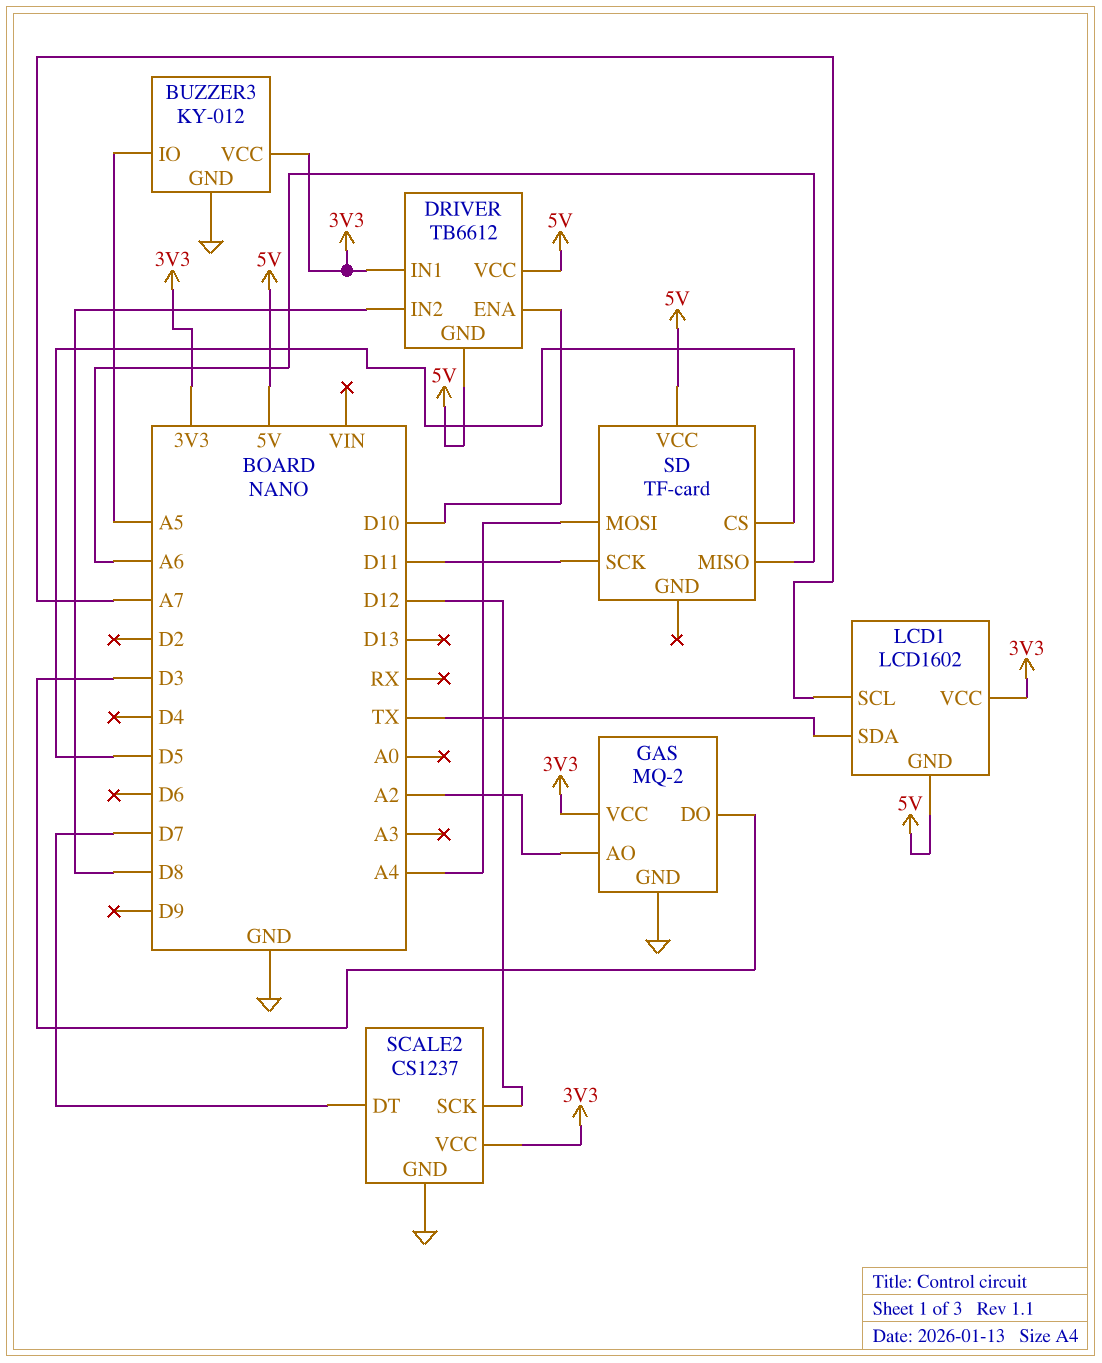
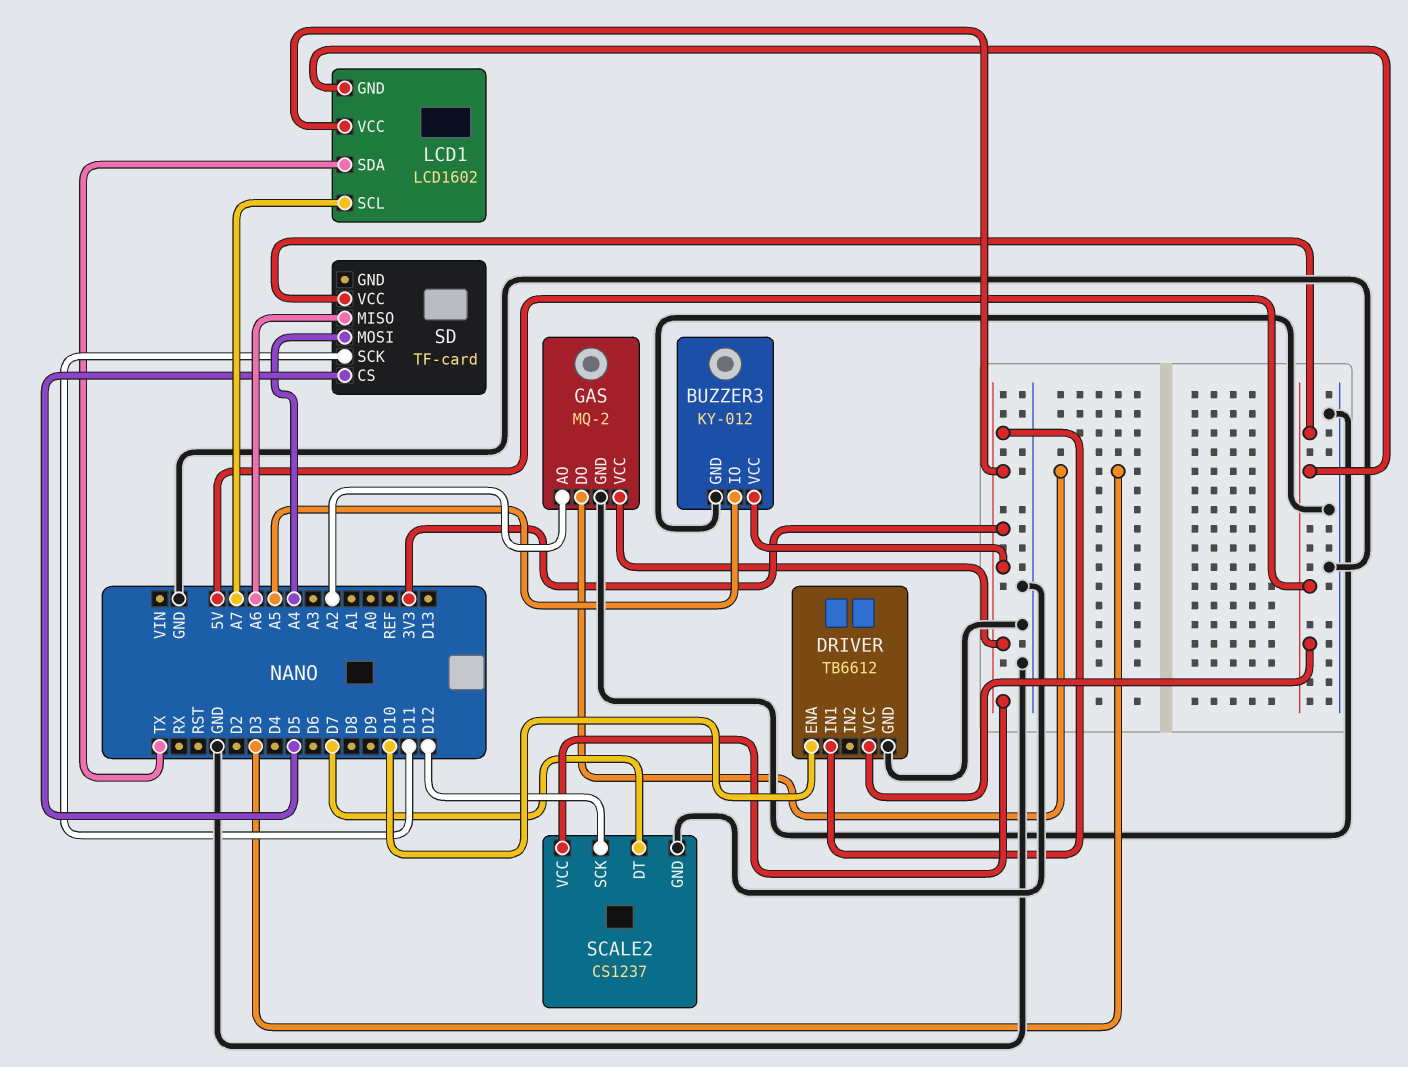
DRIVER pin GND: 5V -> GND
DRIVER pin IN2: D8 -> none

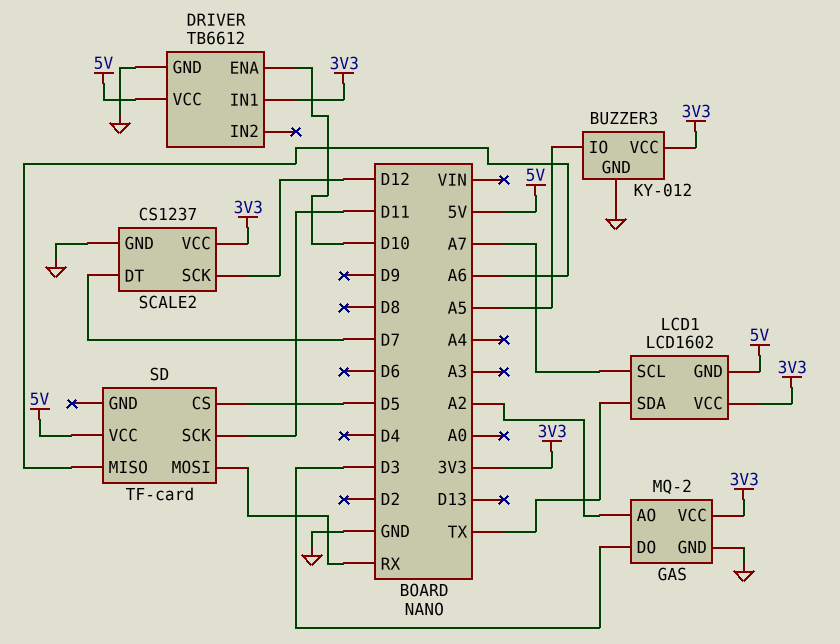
SD pin MOSI: A4 -> RX

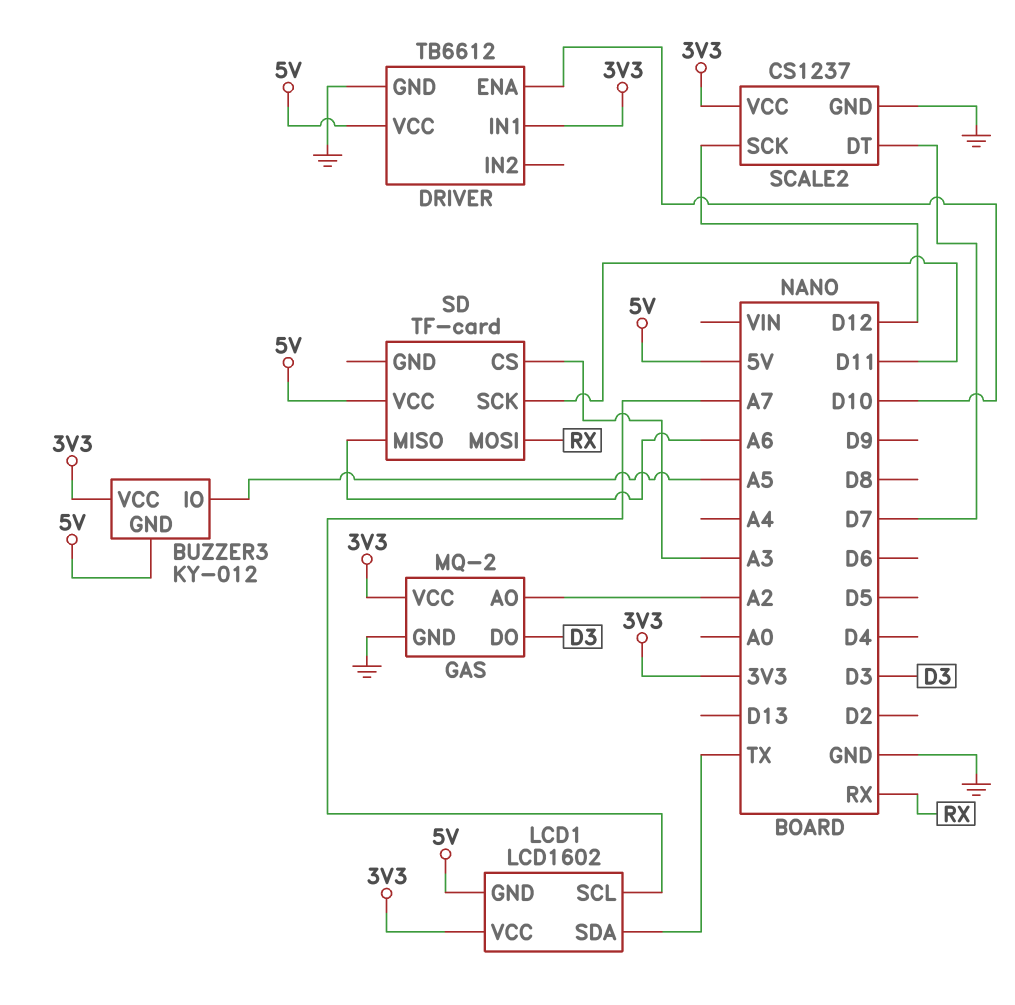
BUZZER3 pin GND: GND -> 5V
SD pin CS: D5 -> A3

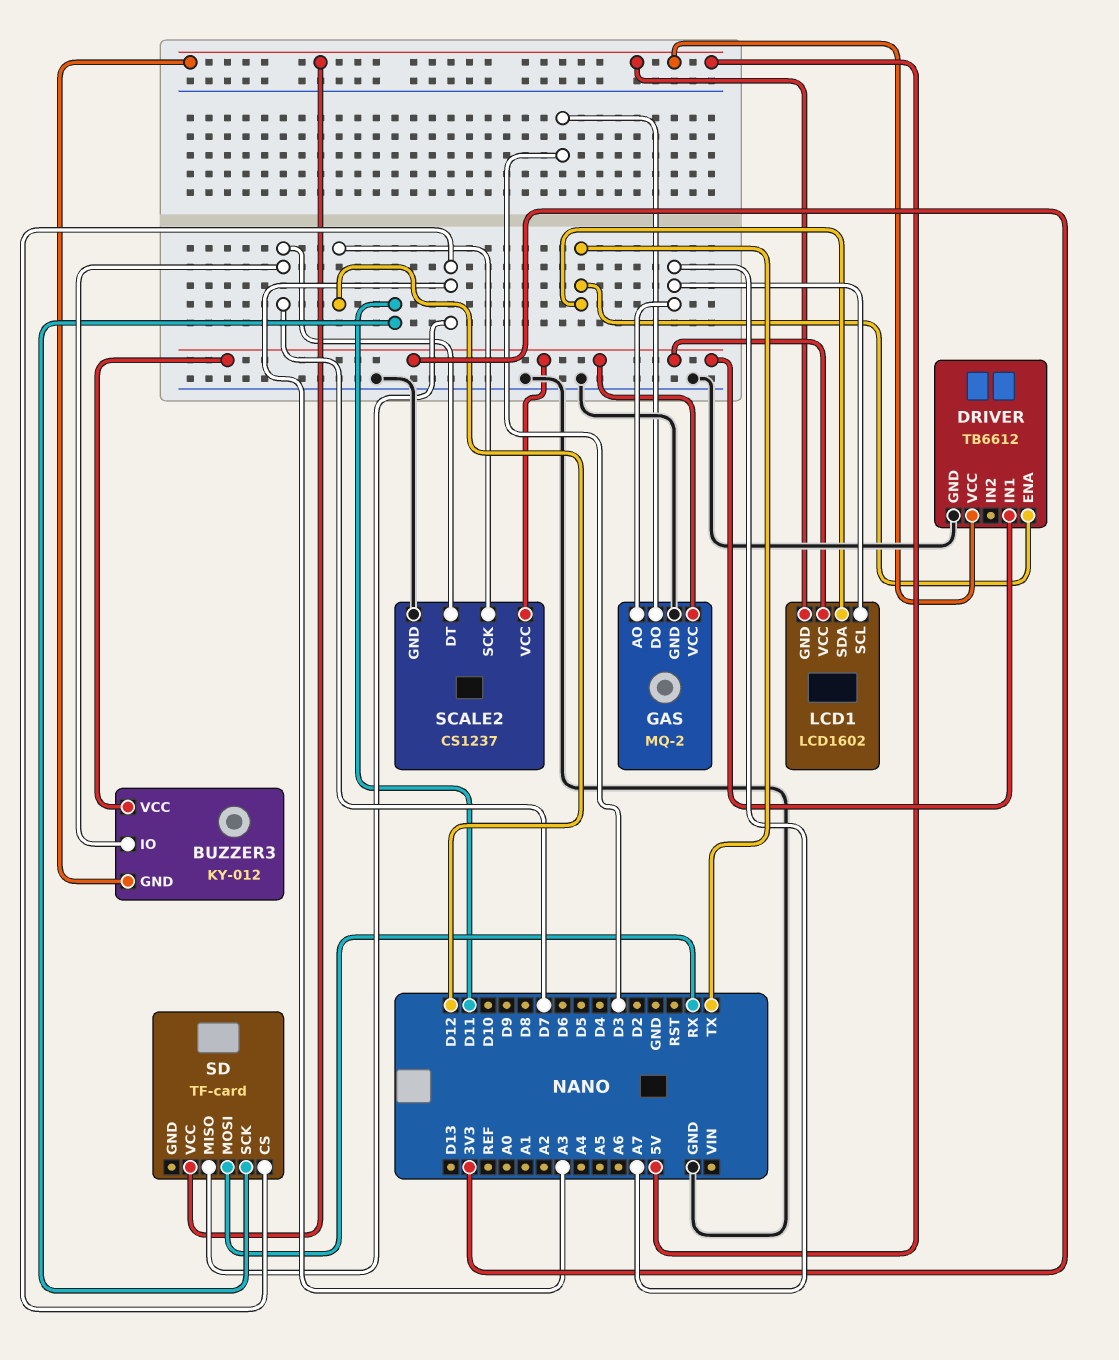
BUZZER3 pin IO: A5 -> D7
DRIVER pin ENA: D10 -> TX
GAS pin AO: A2 -> A7
SD pin MISO: A6 -> A3

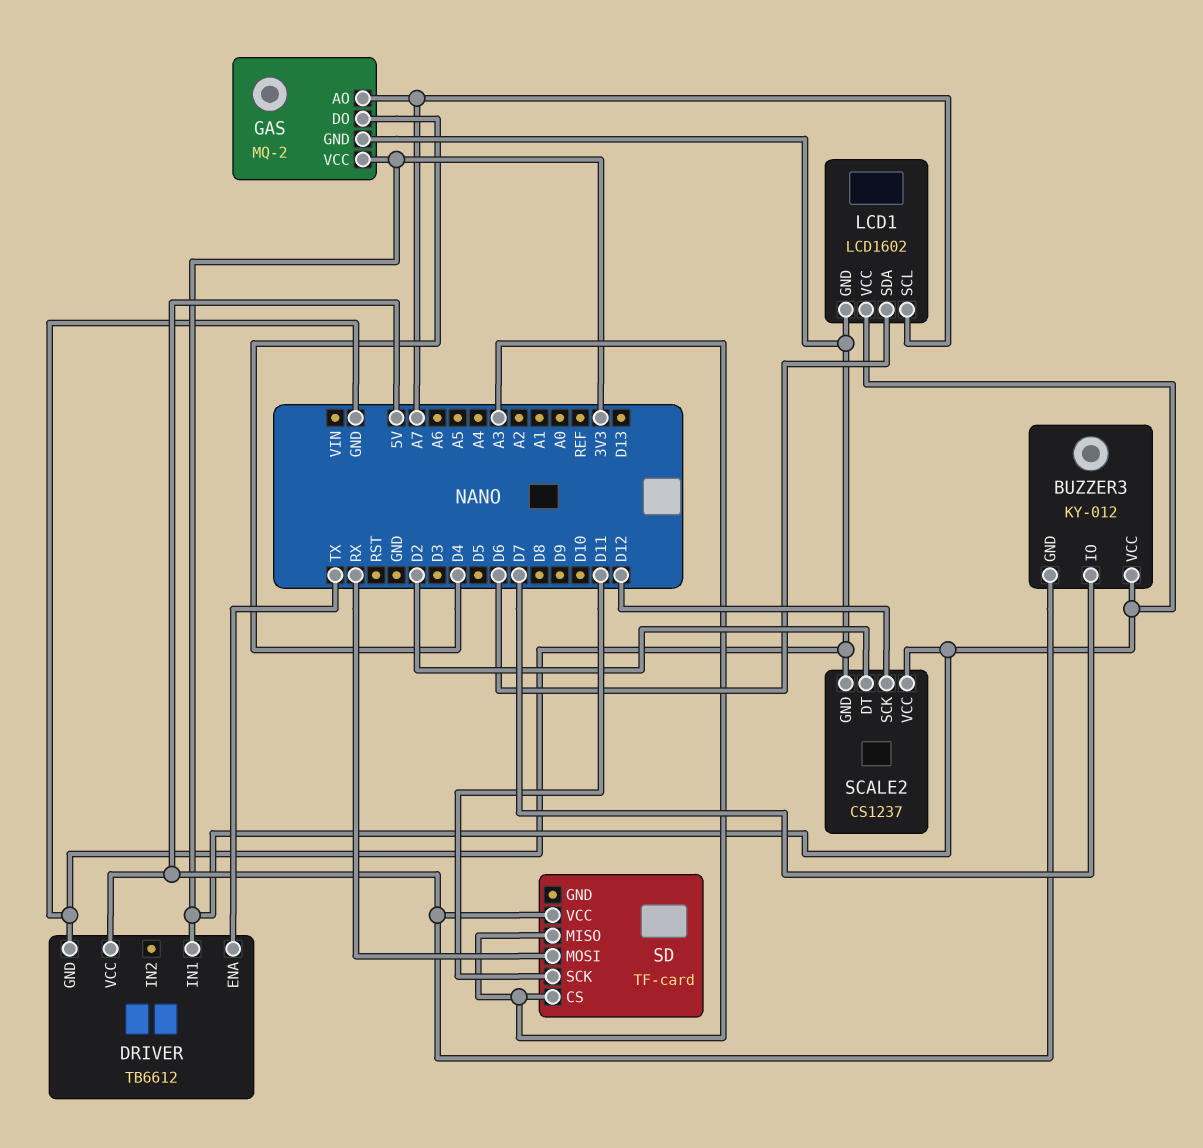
GAS pin DO: D3 -> D4
LCD1 pin GND: 5V -> GND
LCD1 pin SDA: TX -> D6
SCALE2 pin DT: D7 -> D2

